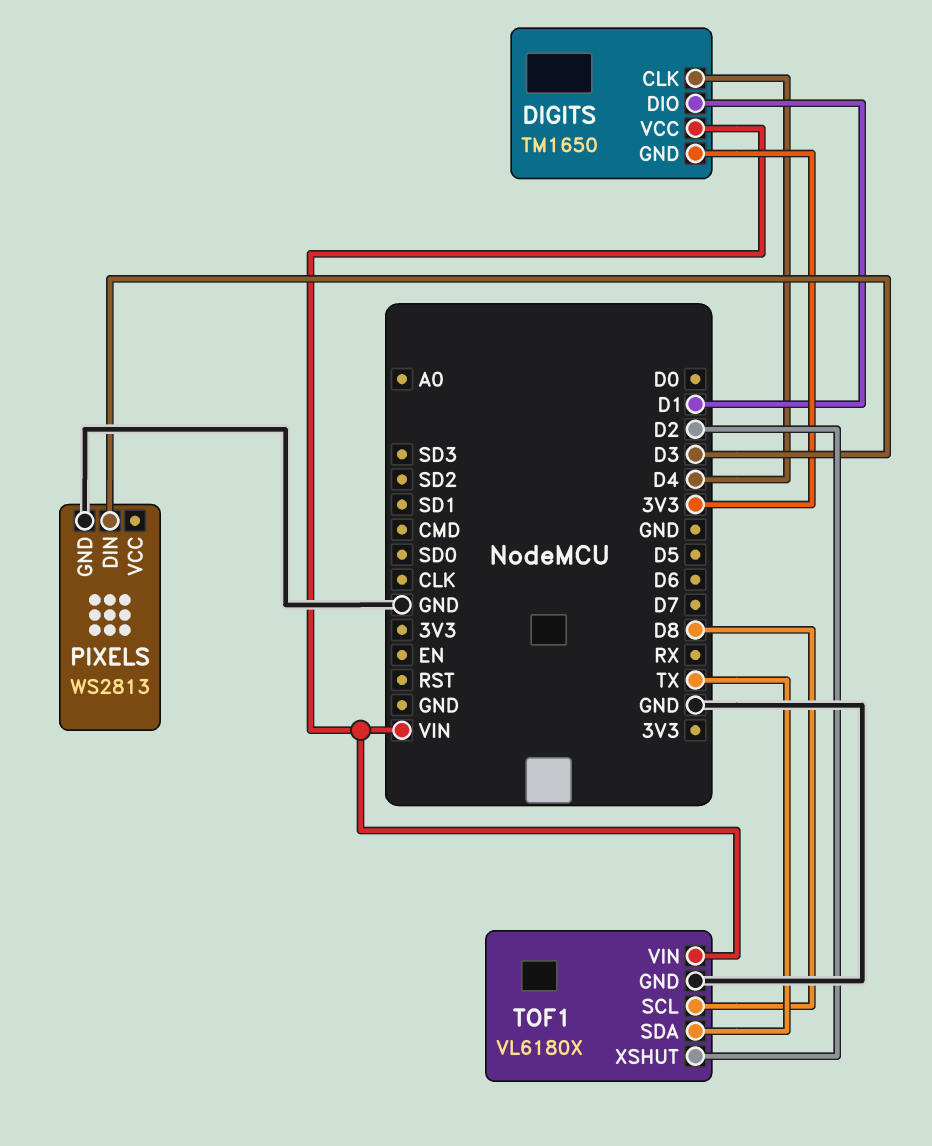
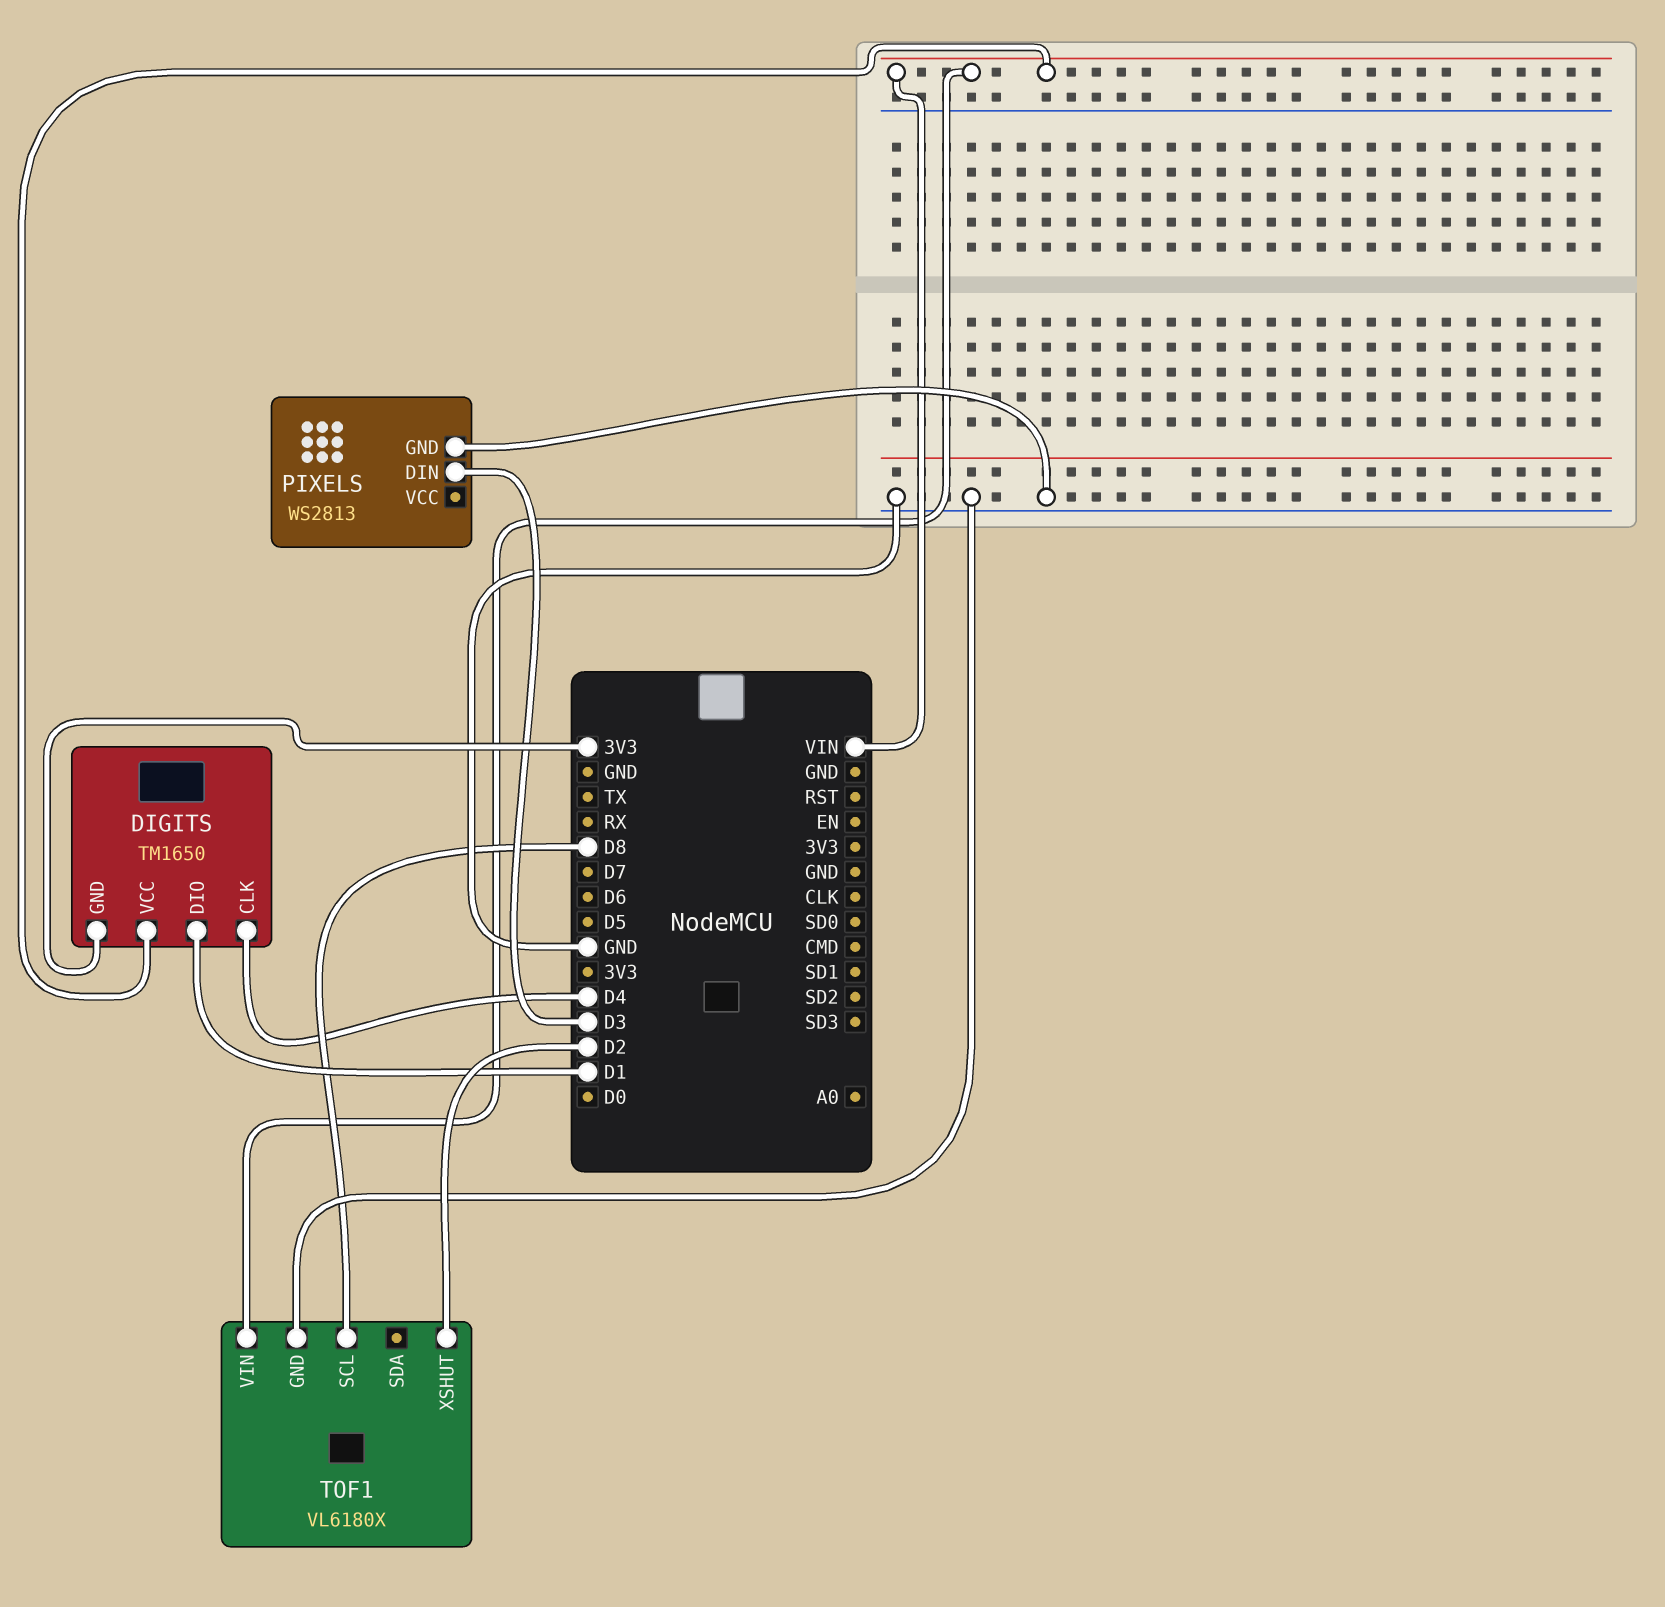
TOF1 pin SDA: TX -> none

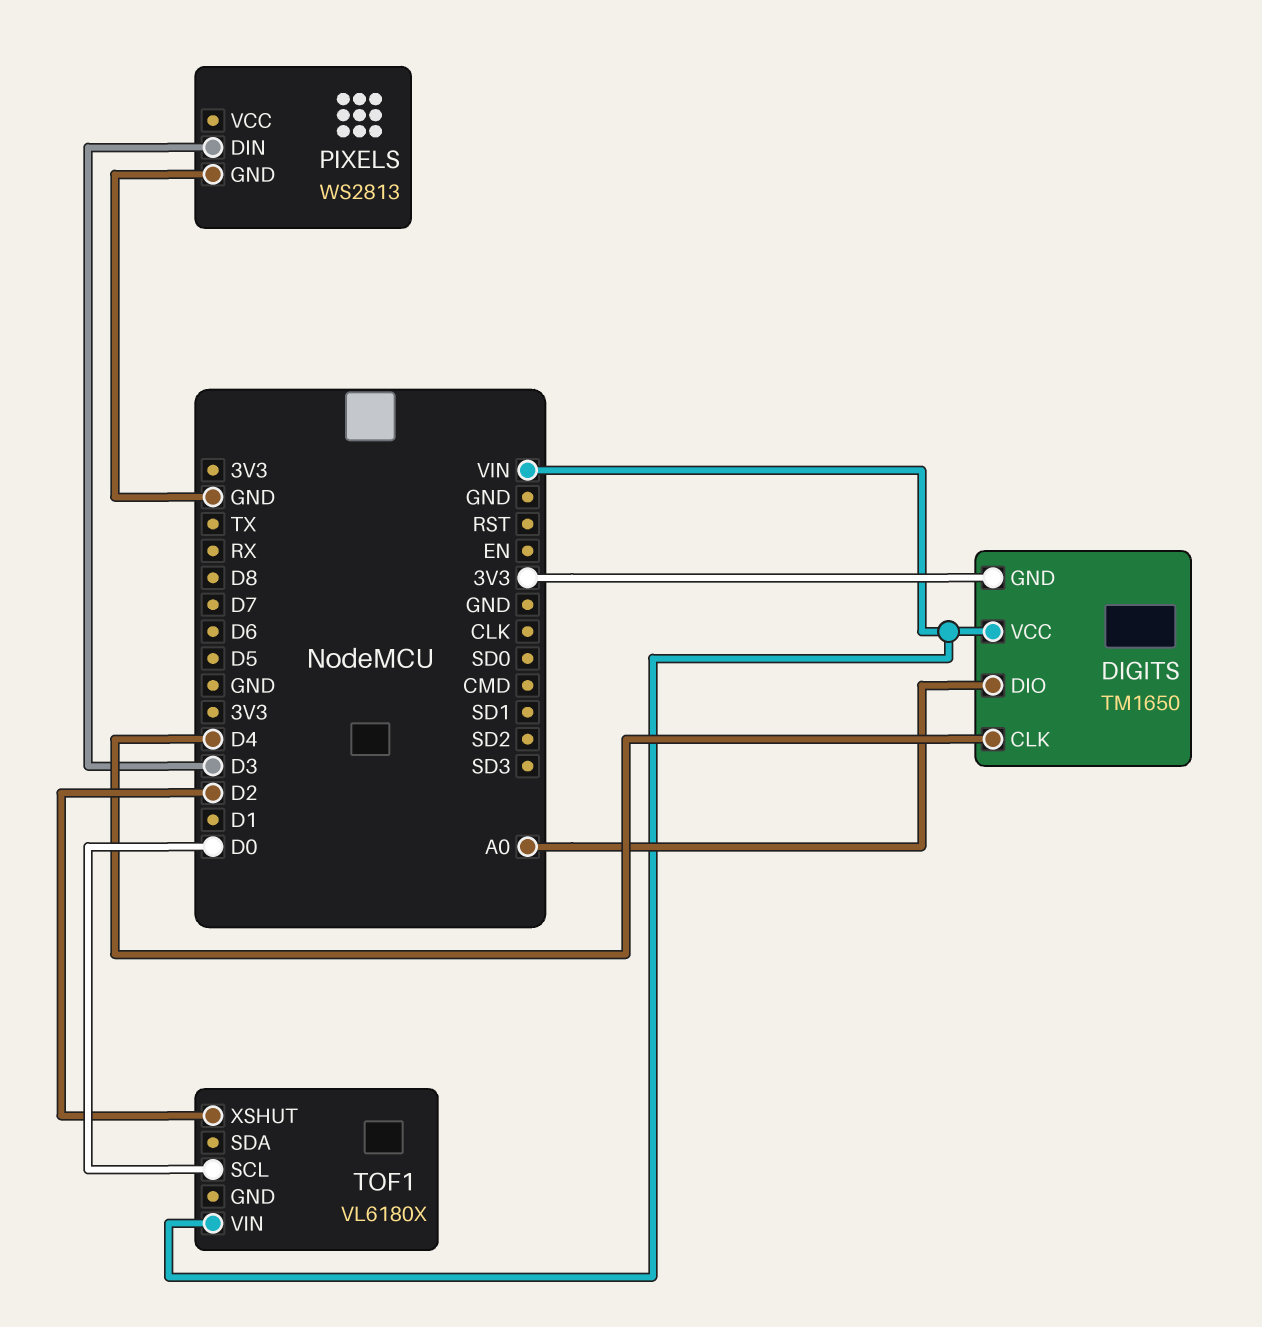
DIGITS pin DIO: D1 -> A0
TOF1 pin GND: GND -> none
TOF1 pin SCL: D8 -> D0

